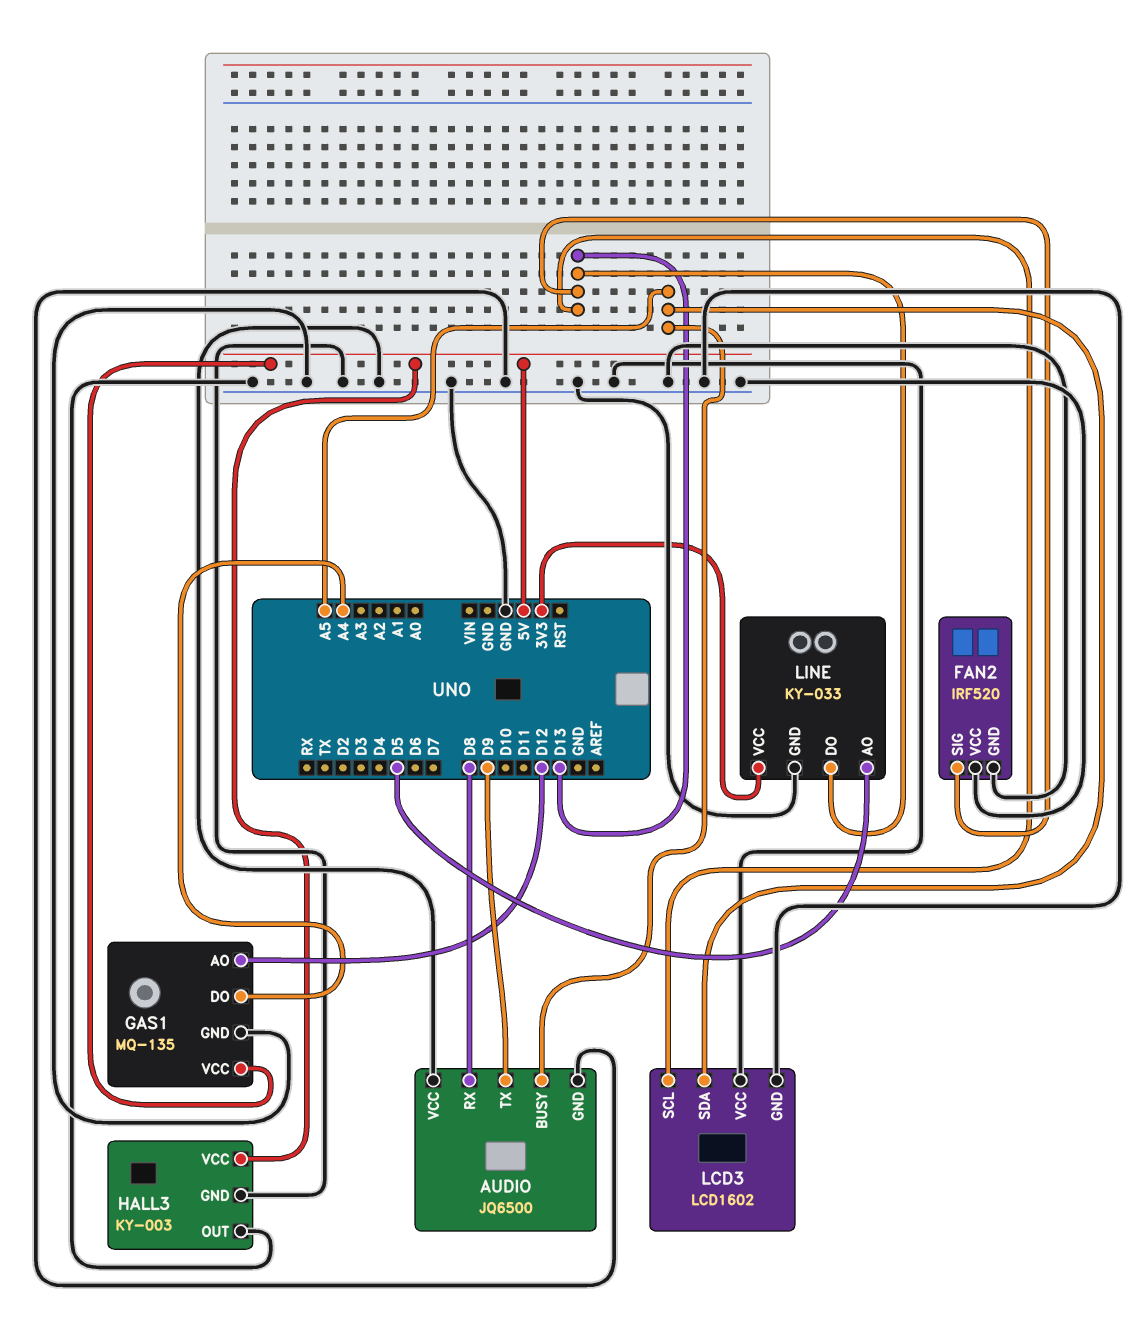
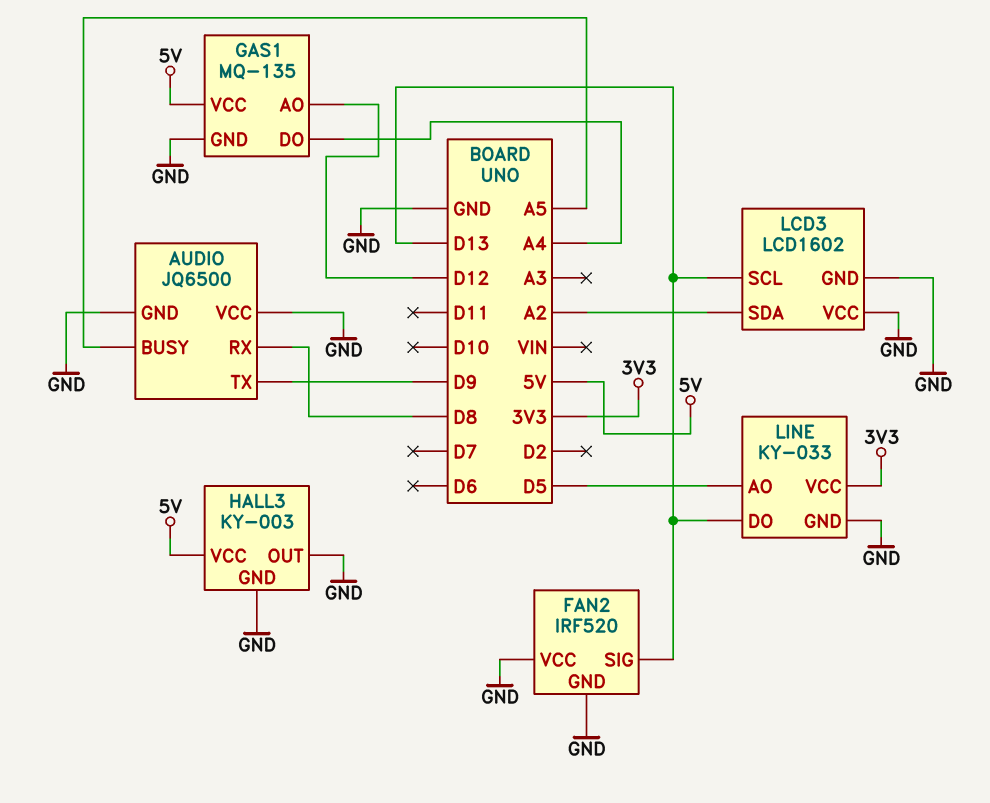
LCD3 pin SDA: A5 -> A2

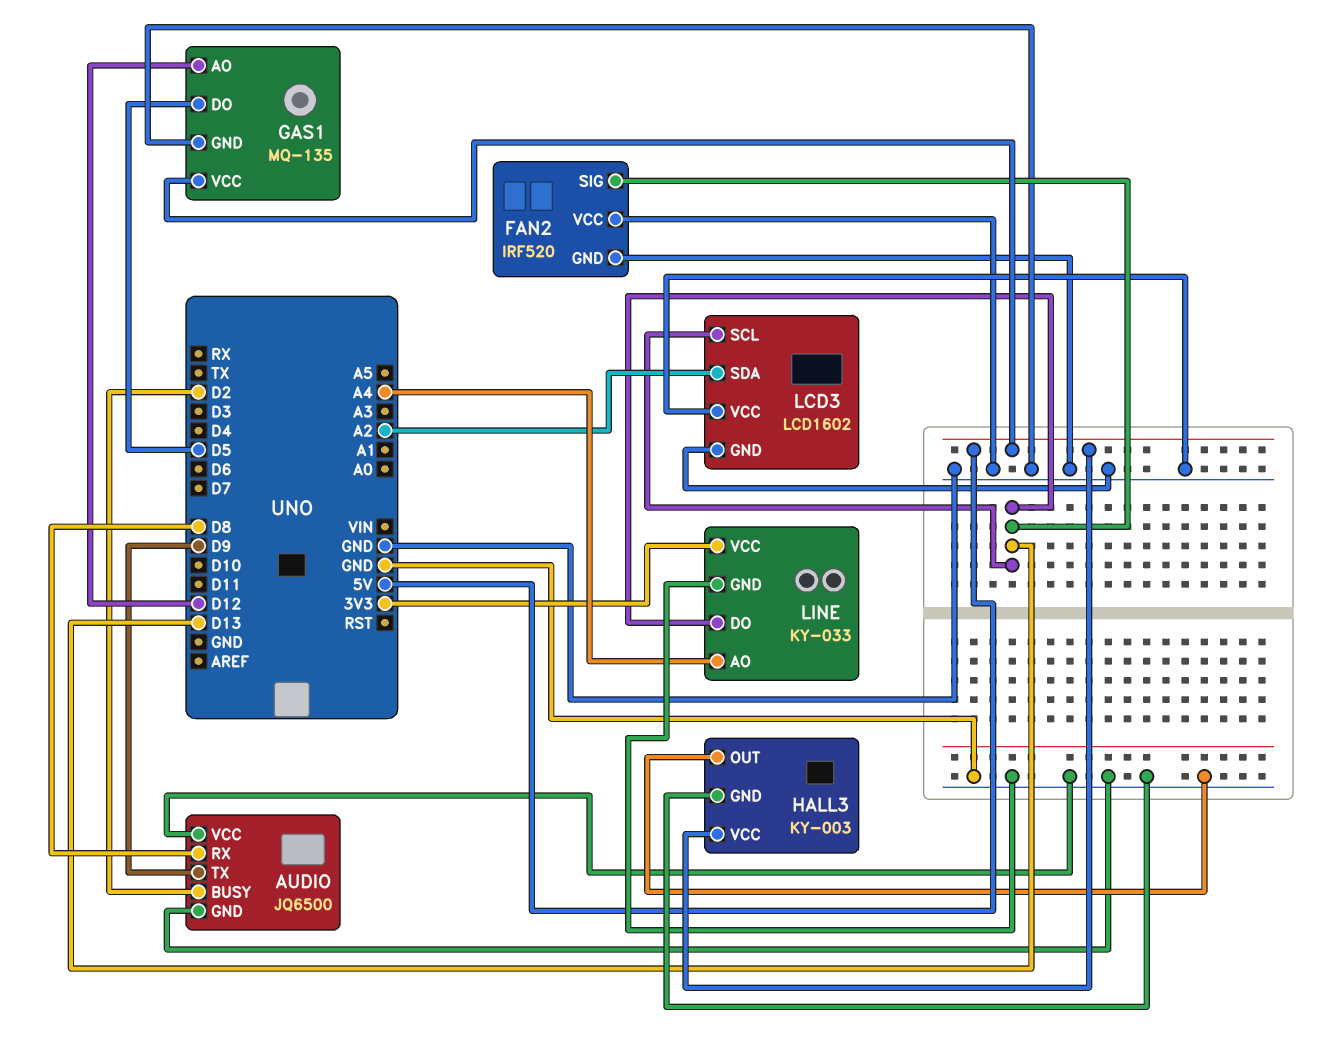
AUDIO pin BUSY: A5 -> D2
GAS1 pin DO: A4 -> D5
LINE pin AO: D5 -> A4

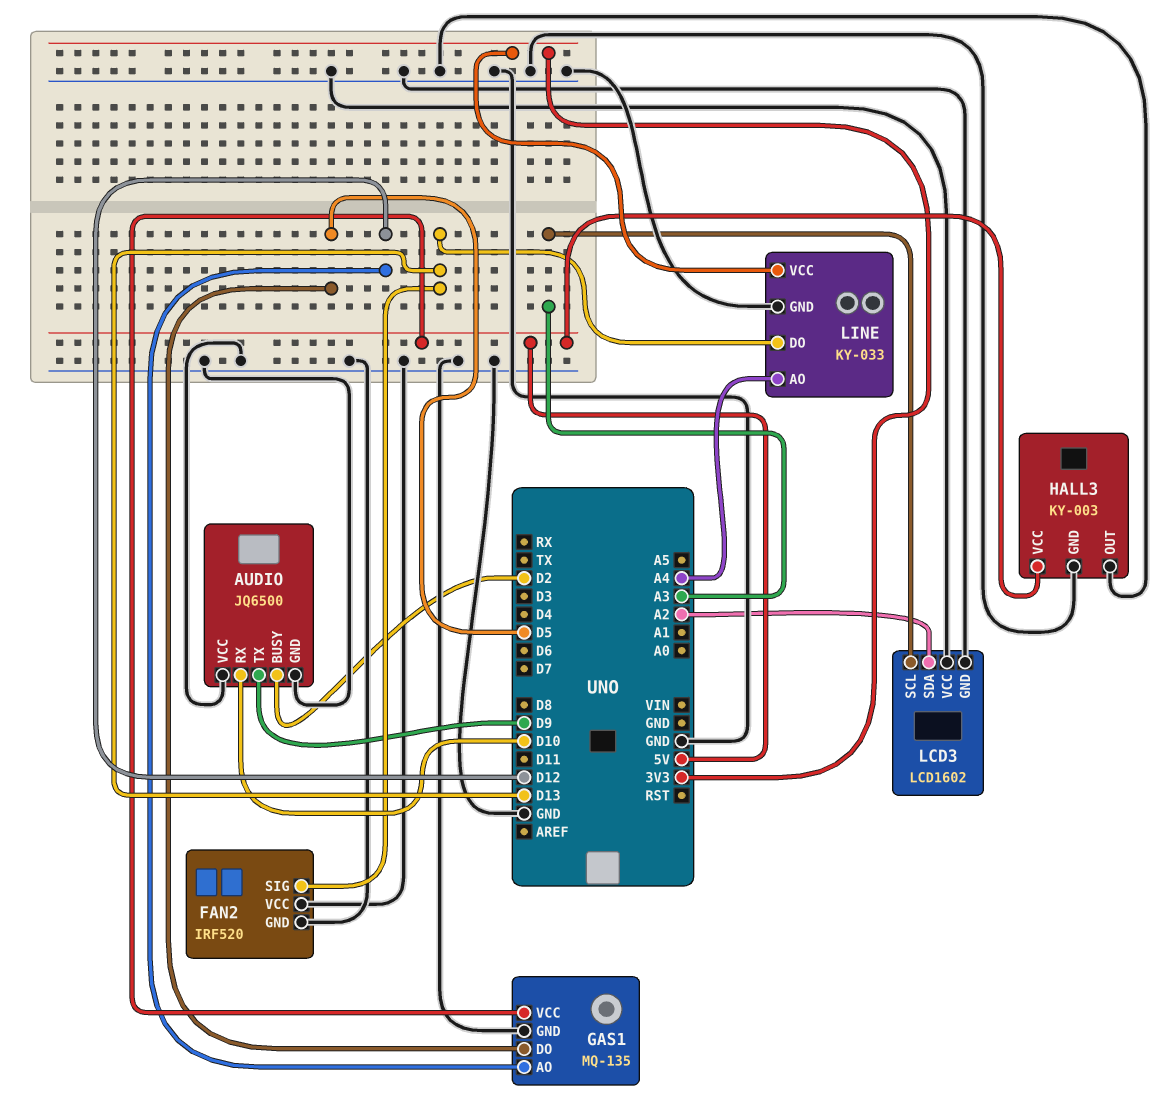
AUDIO pin RX: D8 -> D10
LCD3 pin SCL: D13 -> A3

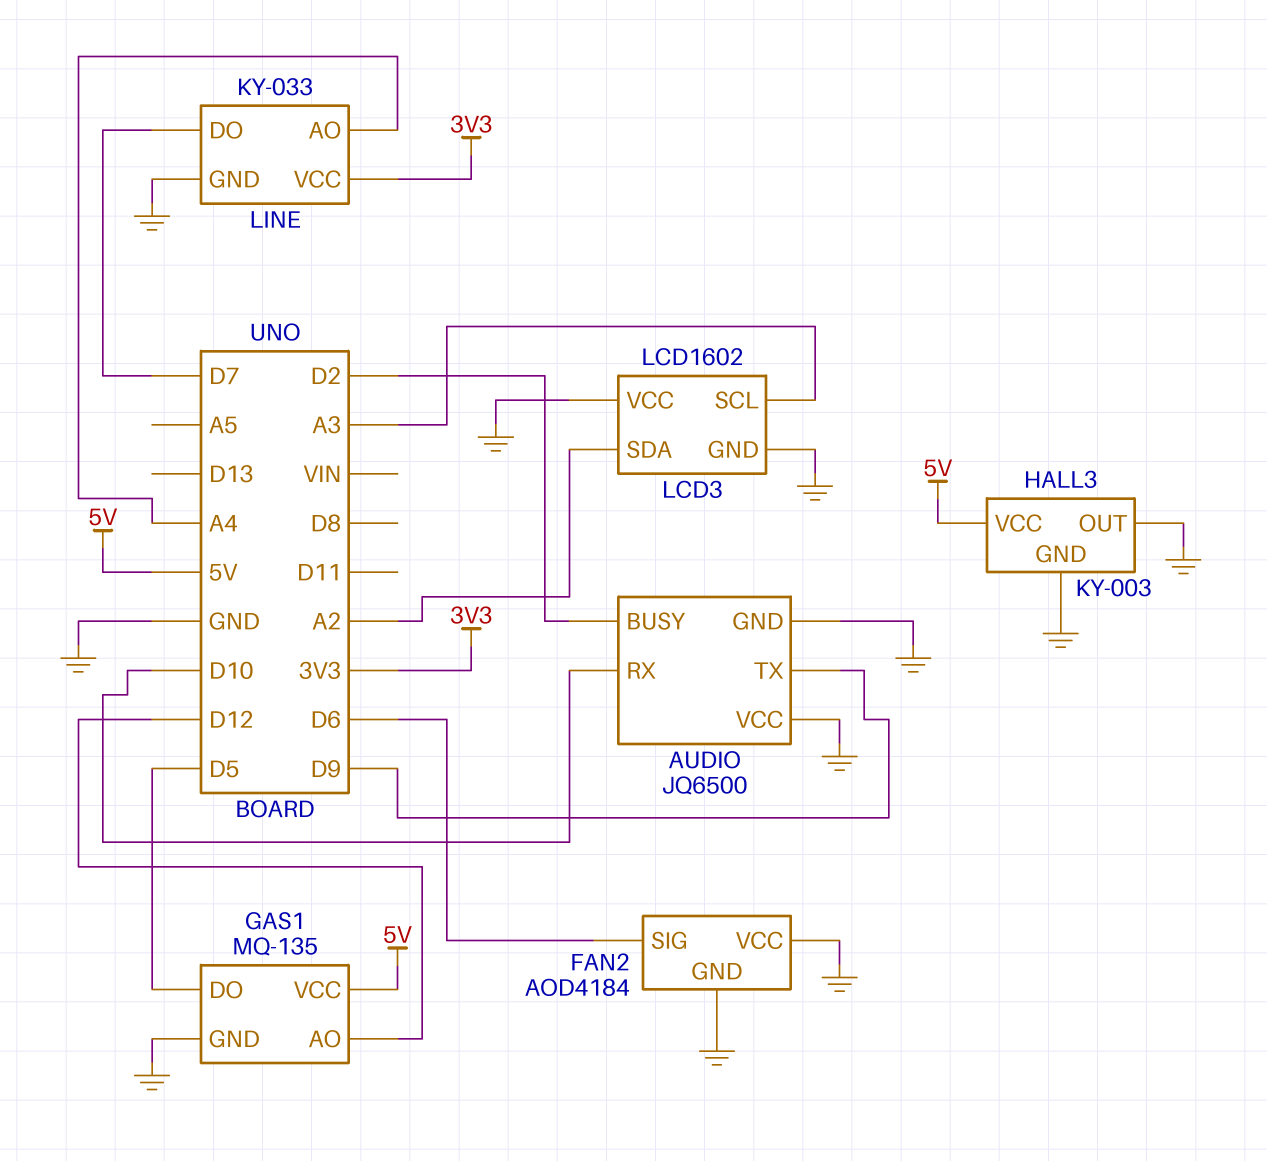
FAN2: IRF520 -> AOD4184
FAN2 pin SIG: D13 -> D6
LINE pin DO: D13 -> D7

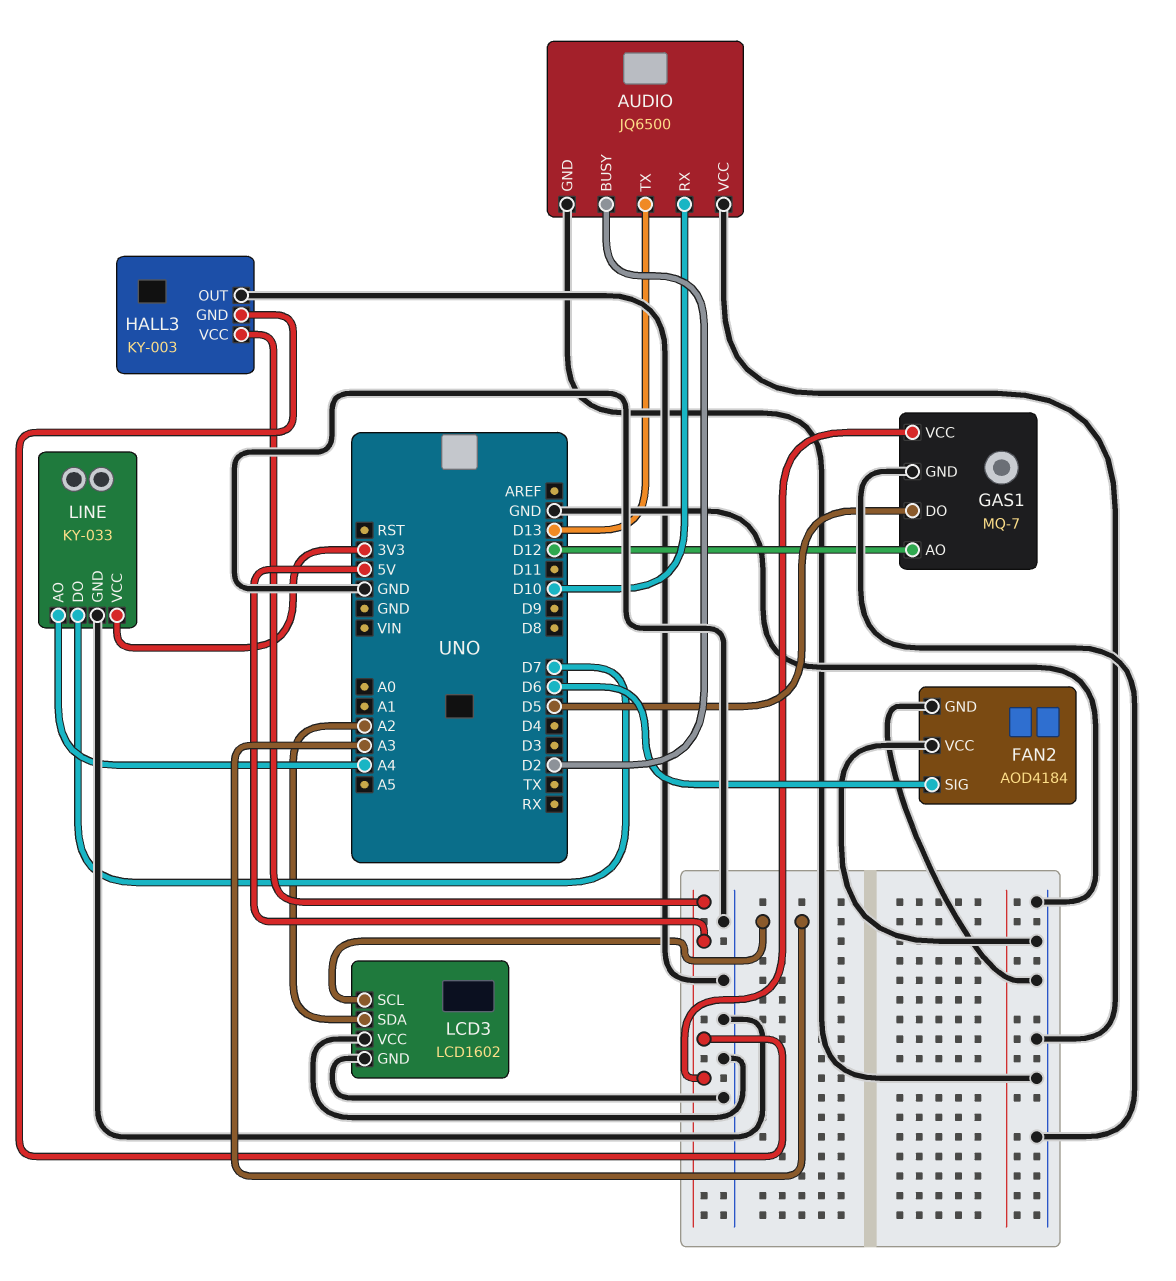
AUDIO pin TX: D9 -> D13
GAS1: MQ-135 -> MQ-7
HALL3 pin GND: GND -> 5V

